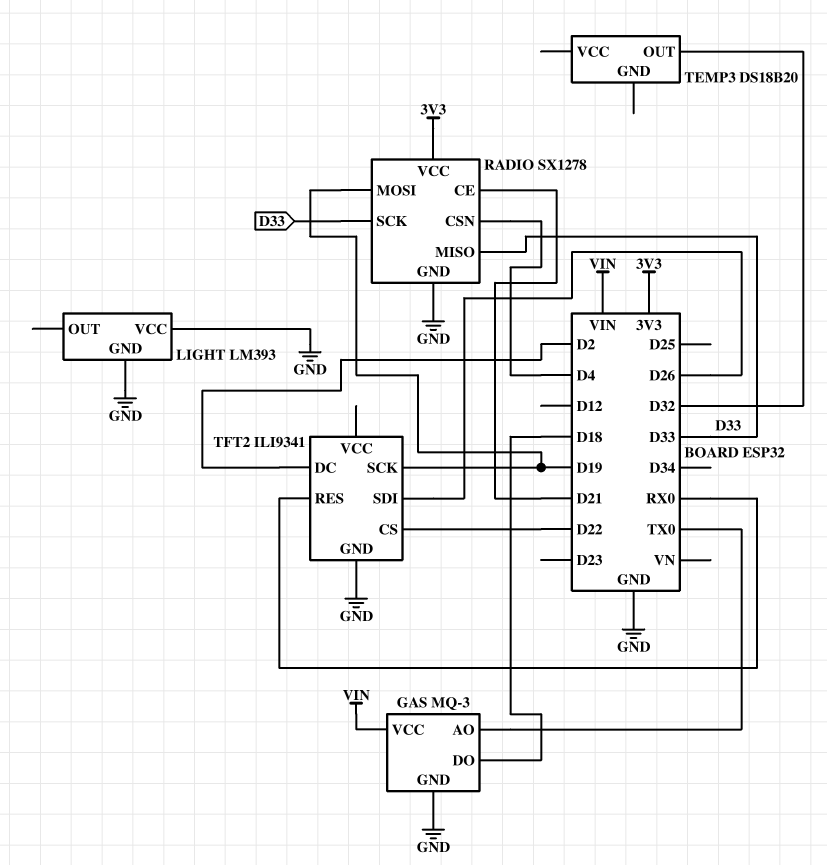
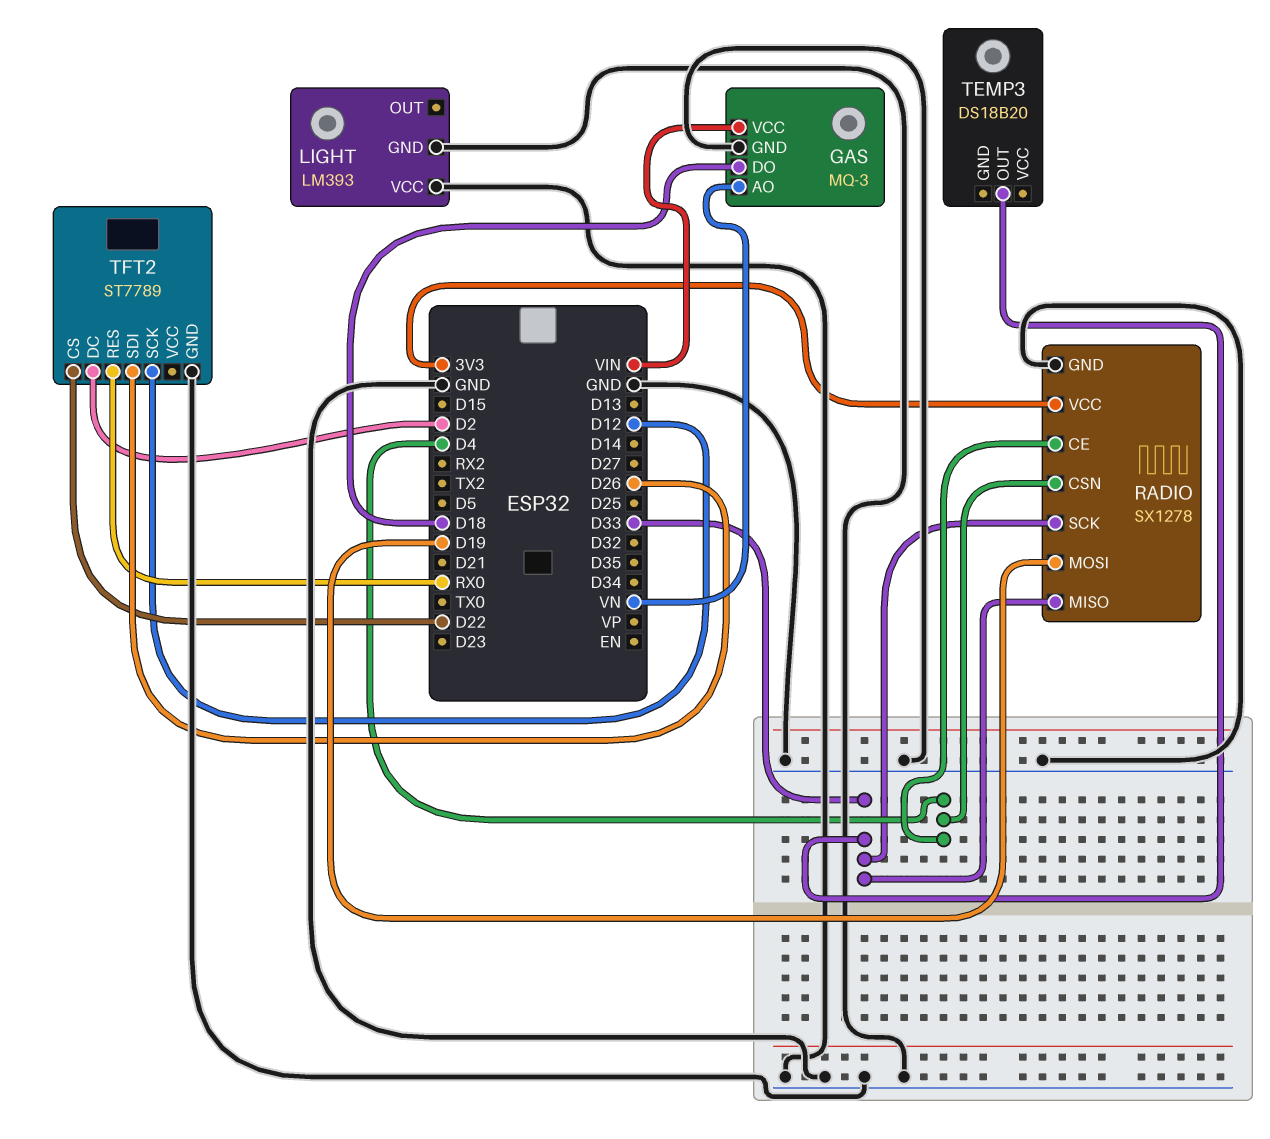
GAS pin AO: TX0 -> VN
RADIO pin CE: D21 -> D4
TEMP3 pin OUT: D32 -> D33
TFT2: ILI9341 -> ST7789
TFT2 pin SCK: D19 -> D12

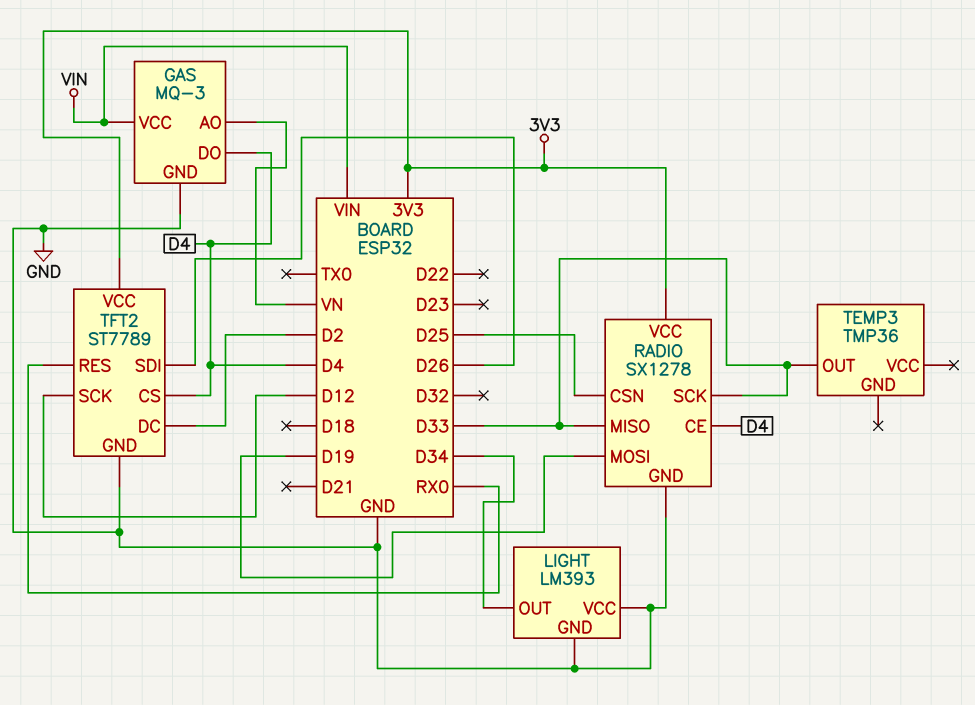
GAS pin DO: D18 -> D4
LIGHT pin OUT: none -> D34
RADIO pin CSN: D4 -> D25
TEMP3: DS18B20 -> TMP36
TFT2 pin CS: D22 -> D4
TFT2 pin VCC: none -> 3V3

